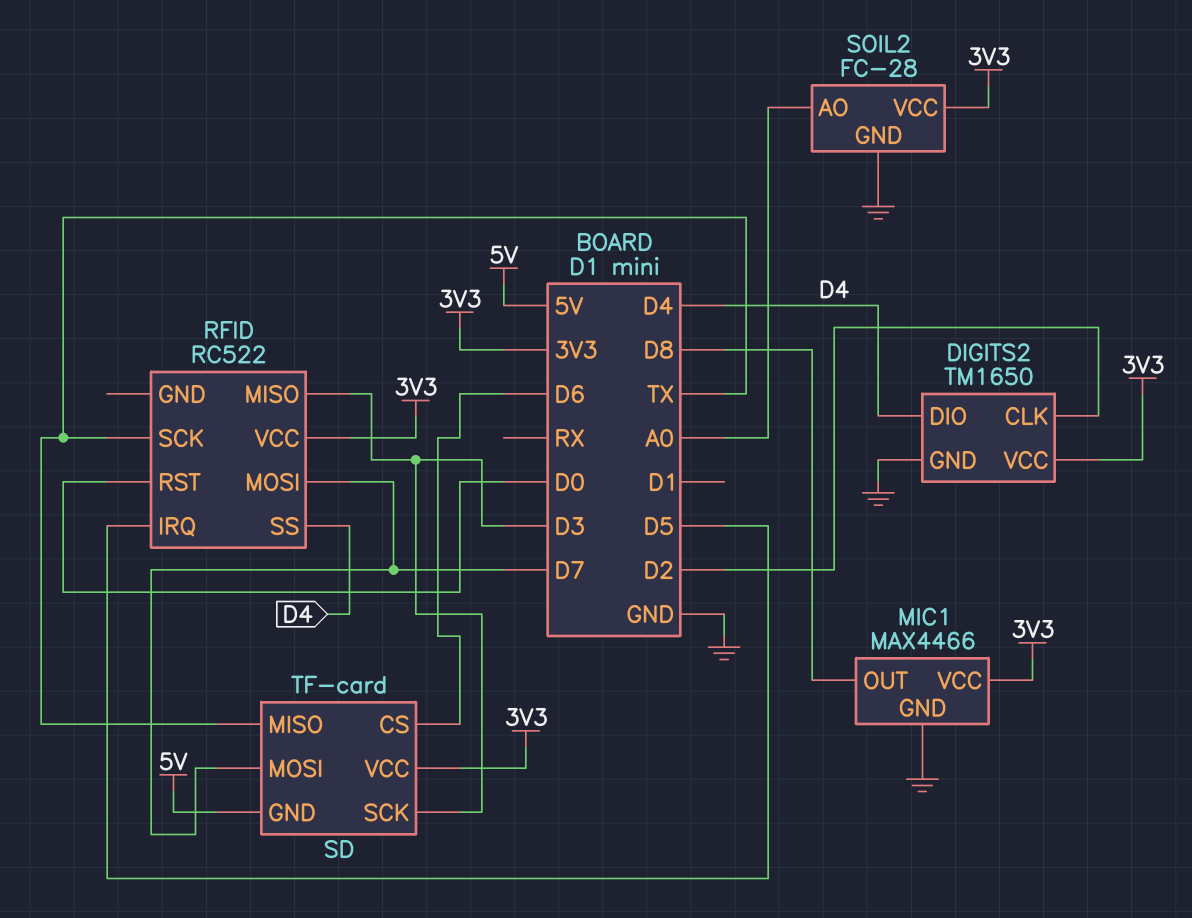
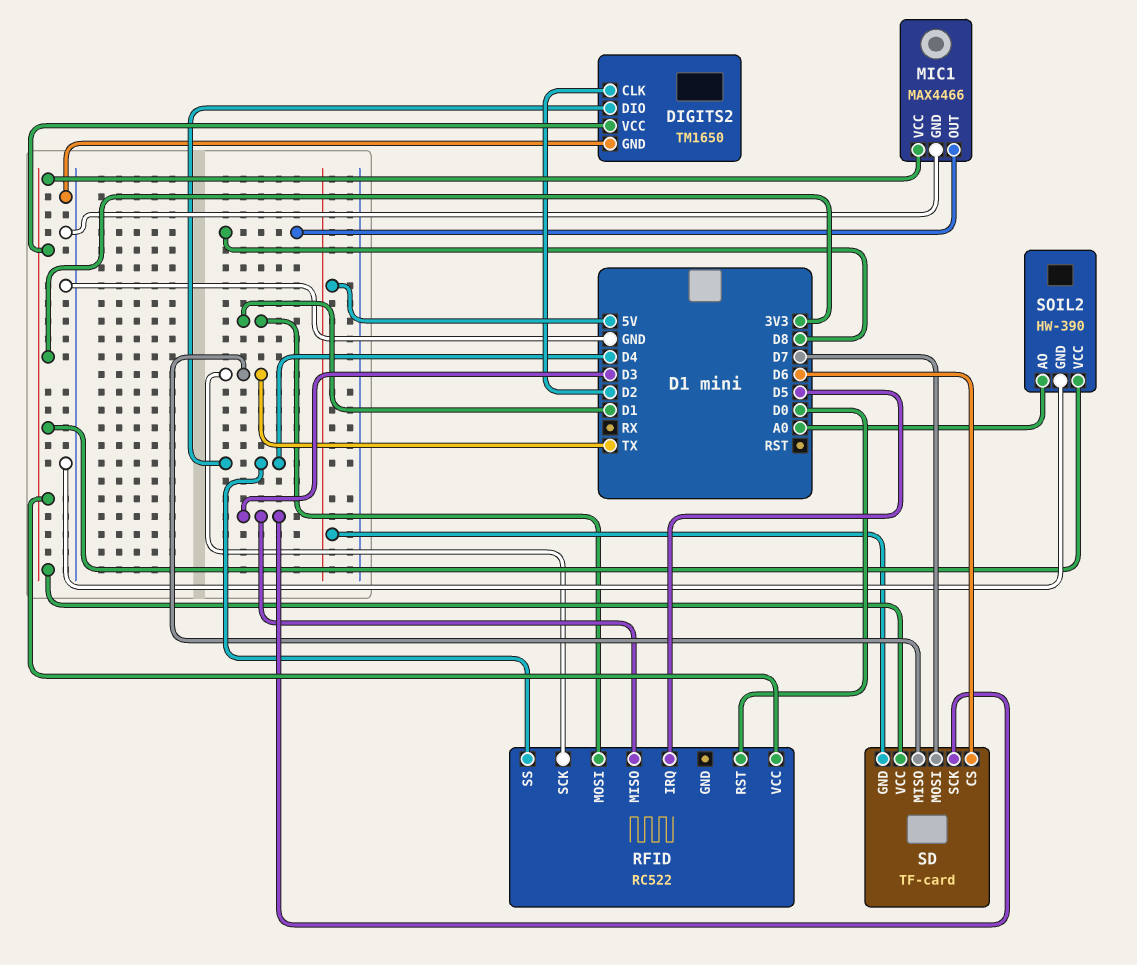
RFID pin MOSI: D7 -> D1
SOIL2: FC-28 -> HW-390

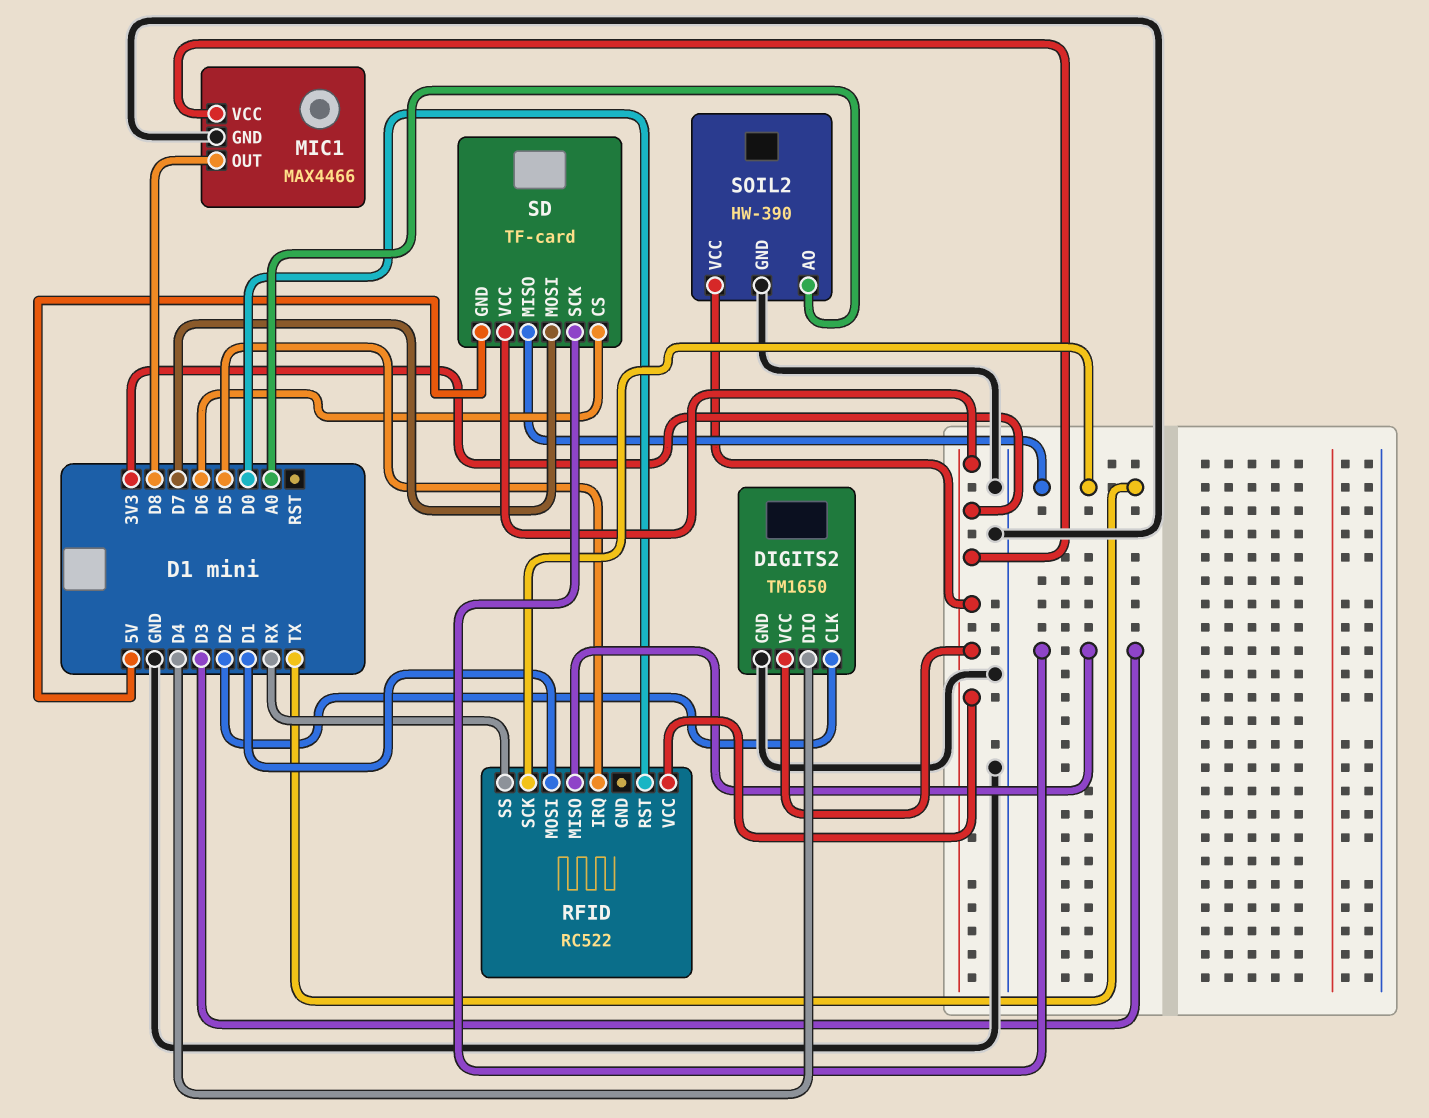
RFID pin SS: D4 -> RX

